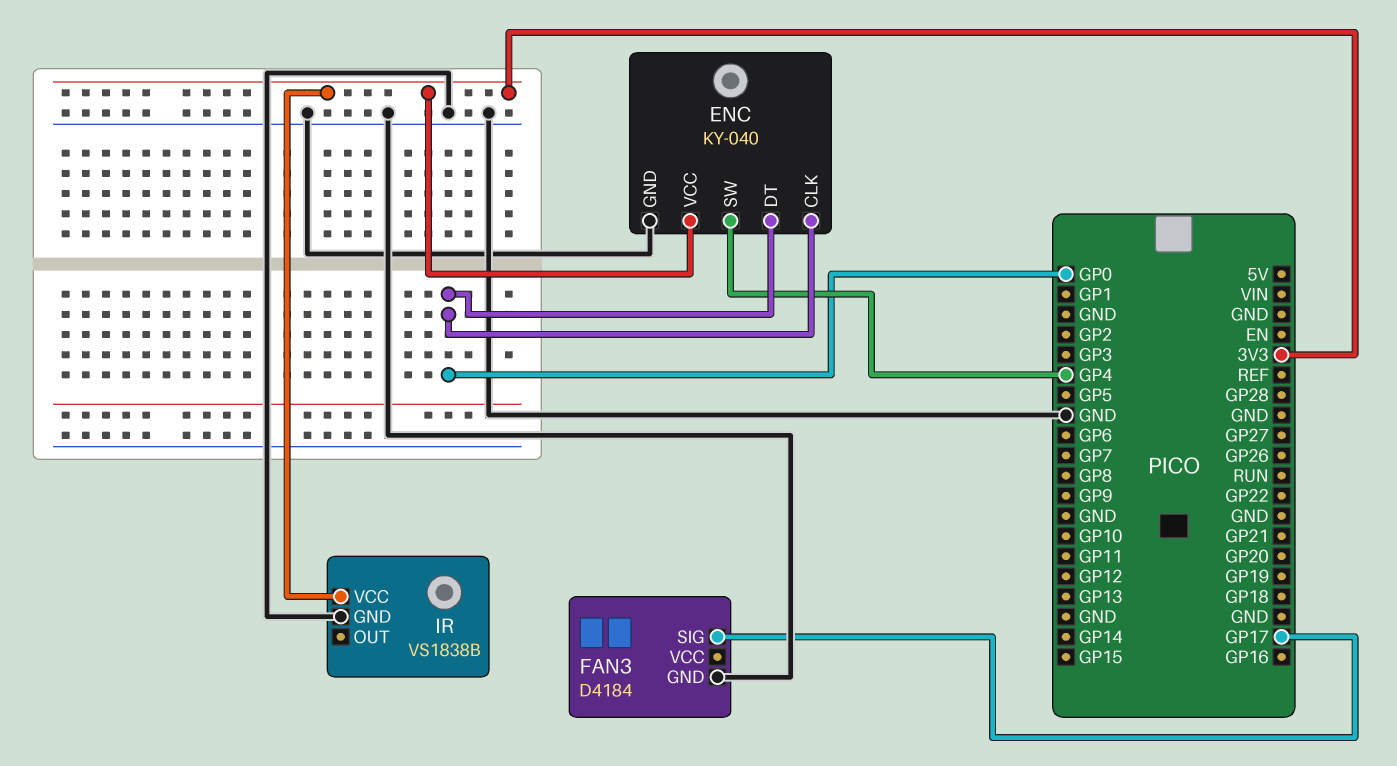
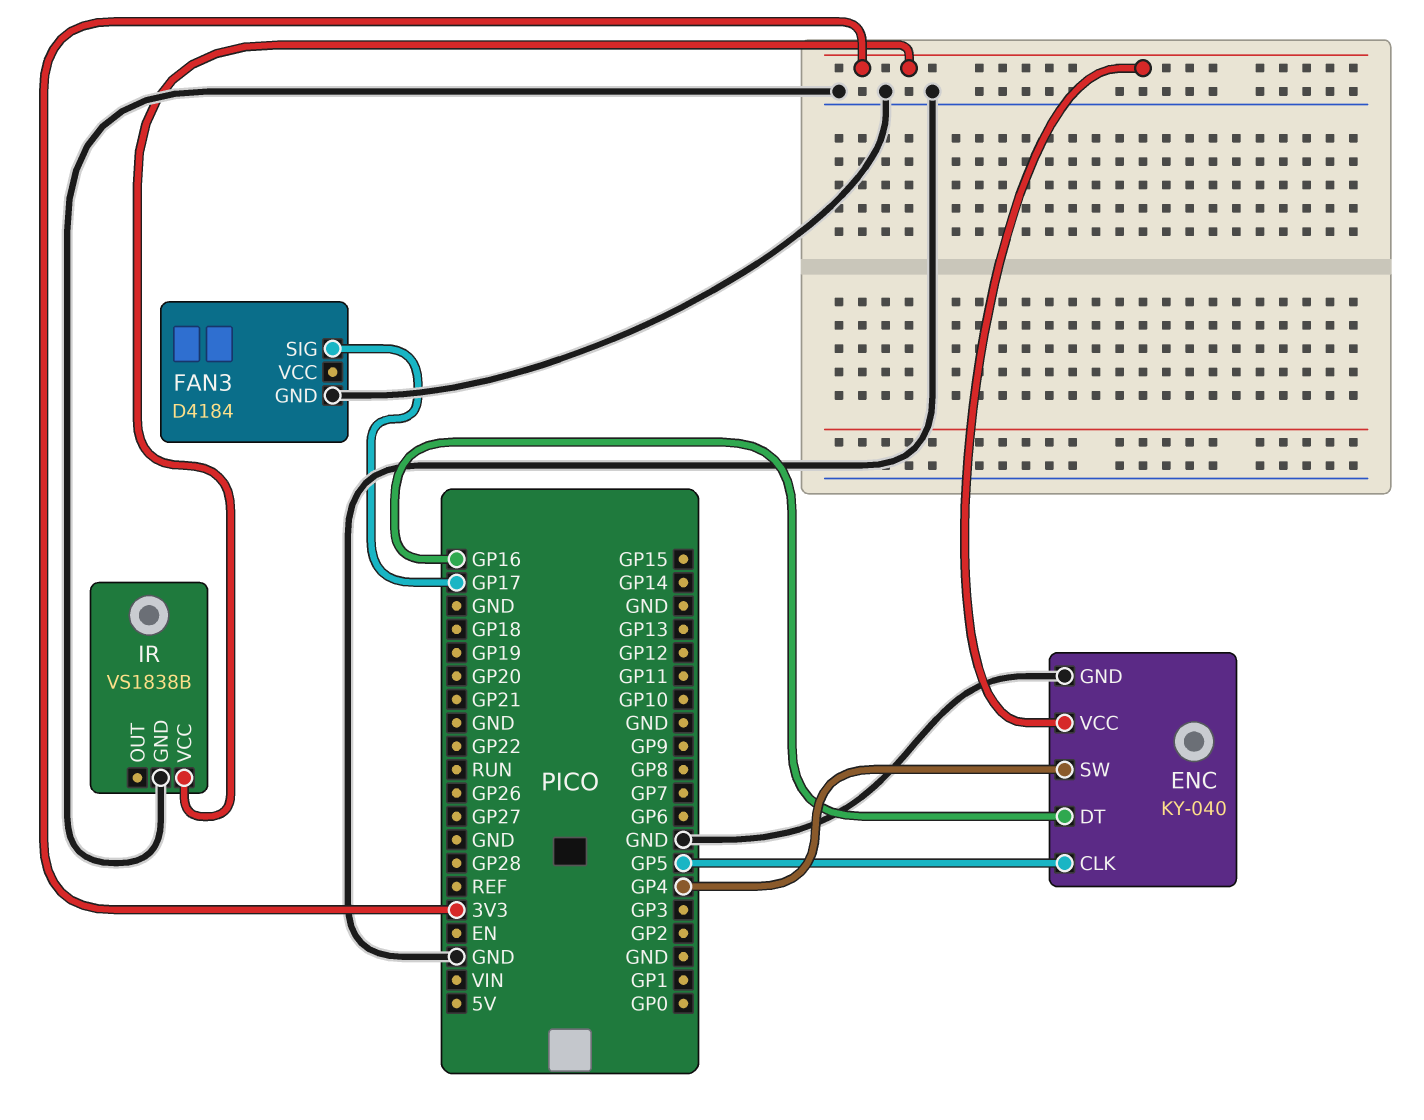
ENC pin CLK: GP0 -> GP5
ENC pin DT: GP0 -> GP16

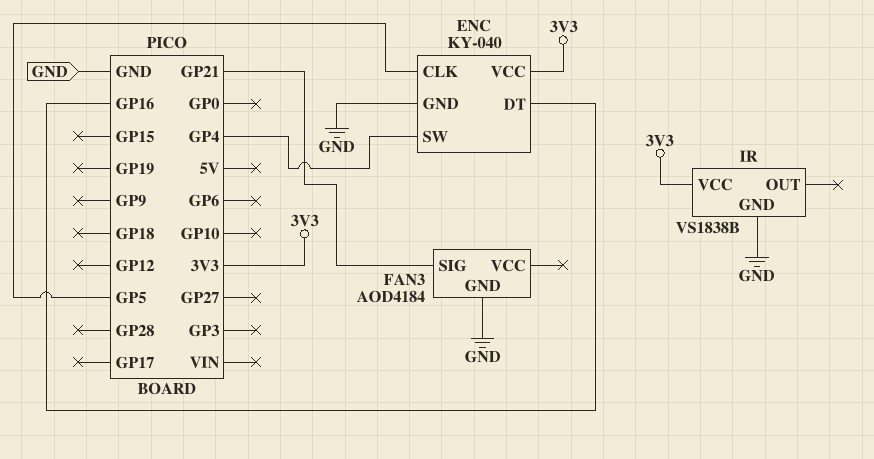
FAN3: D4184 -> AOD4184
FAN3 pin SIG: GP17 -> GP21

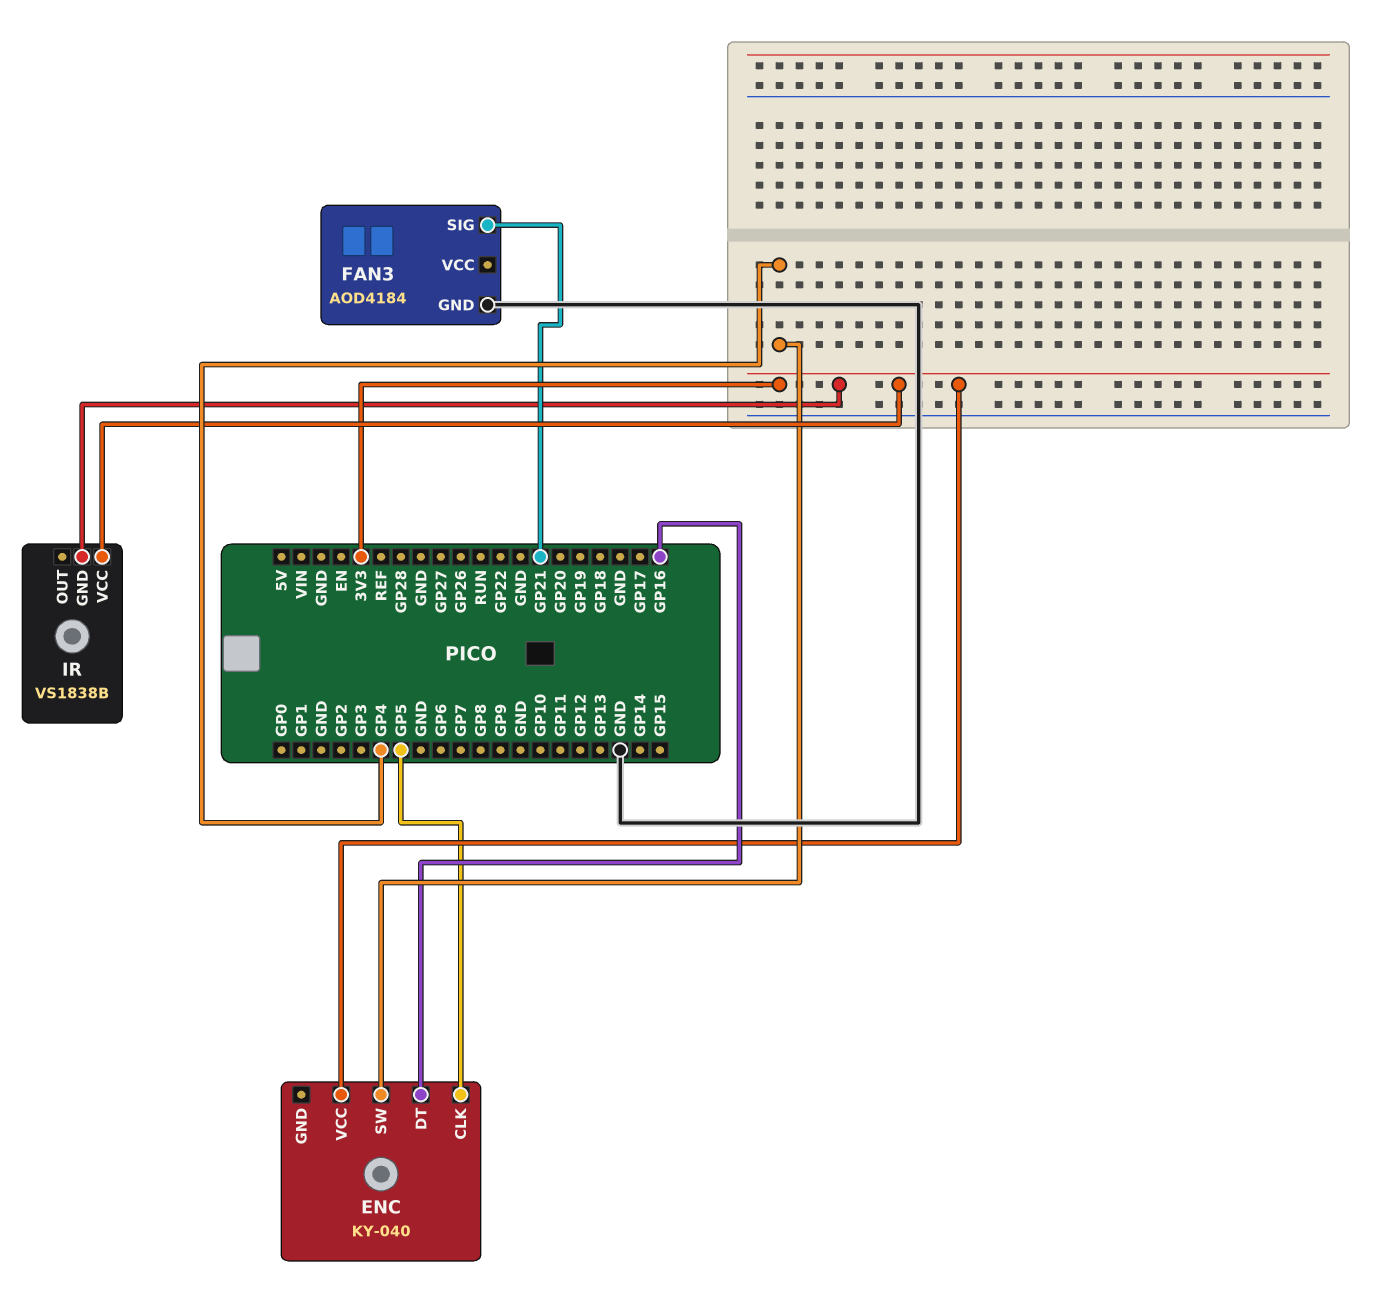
ENC pin GND: GND -> none
IR pin GND: GND -> 3V3

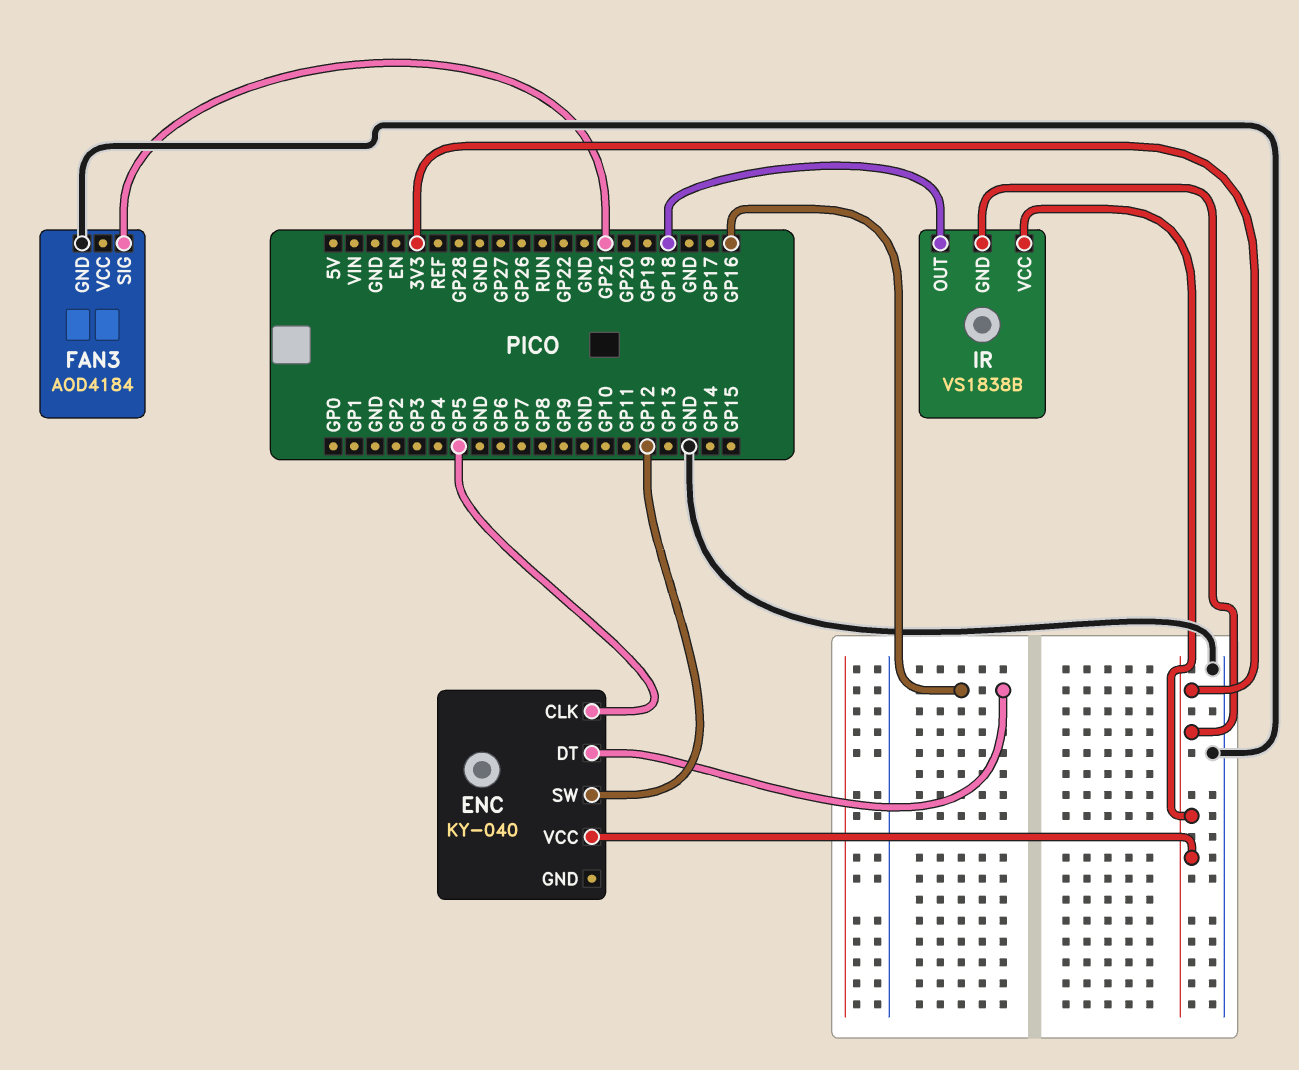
ENC pin SW: GP4 -> GP12
IR pin OUT: none -> GP18

